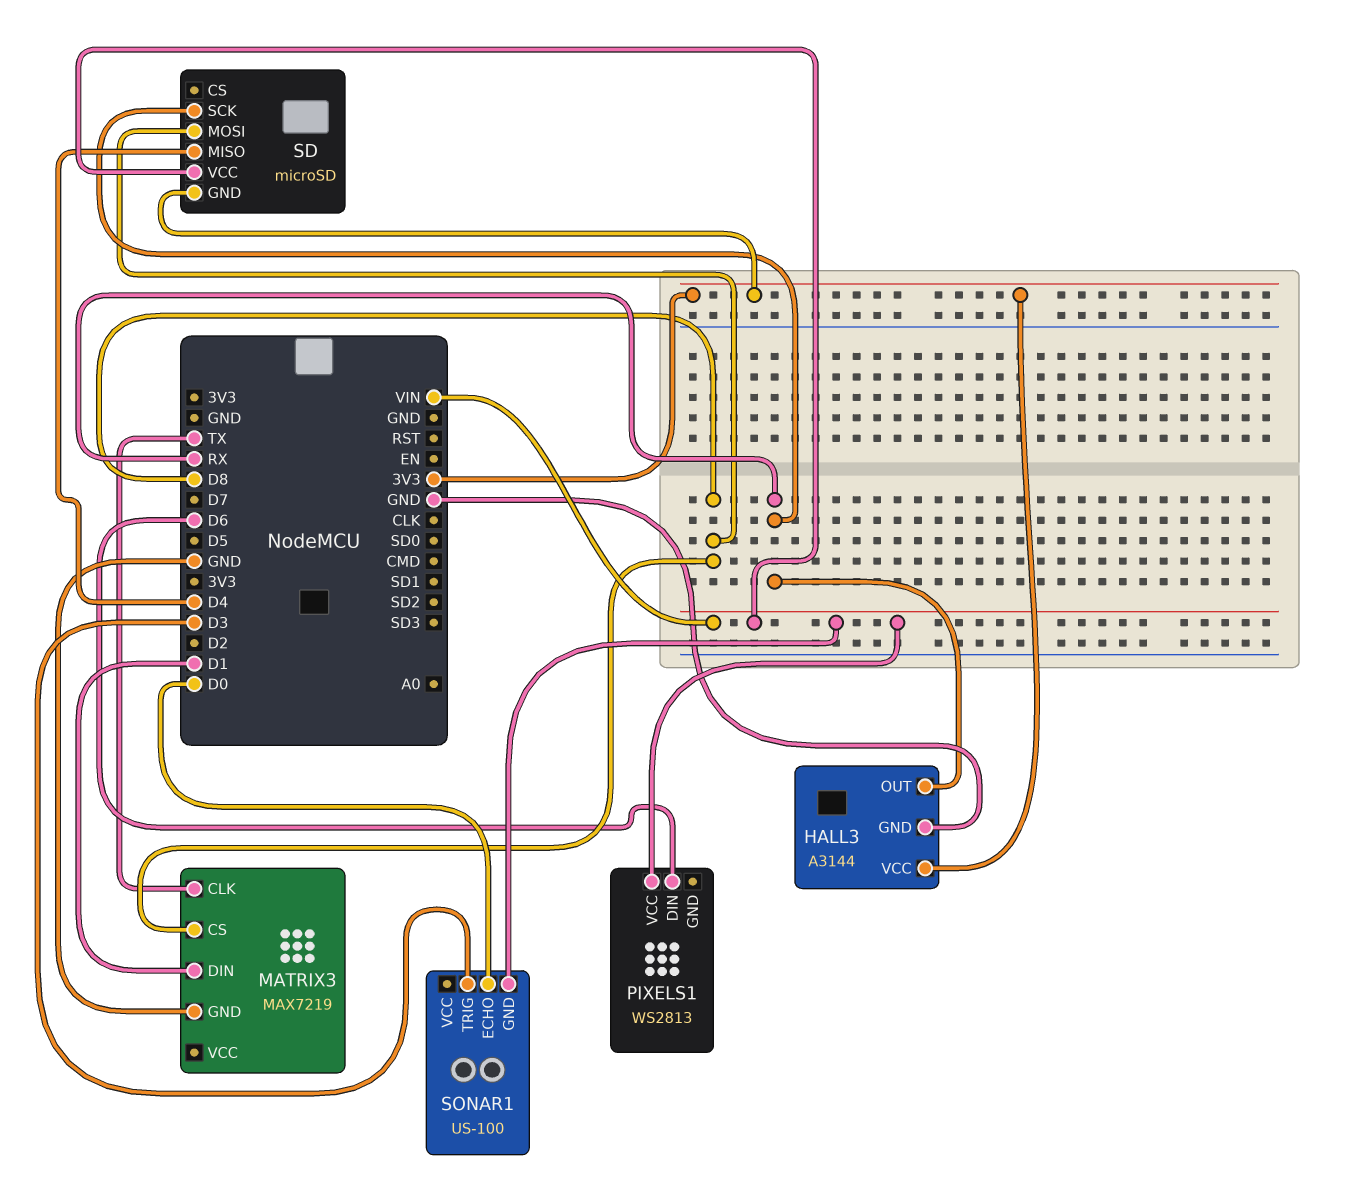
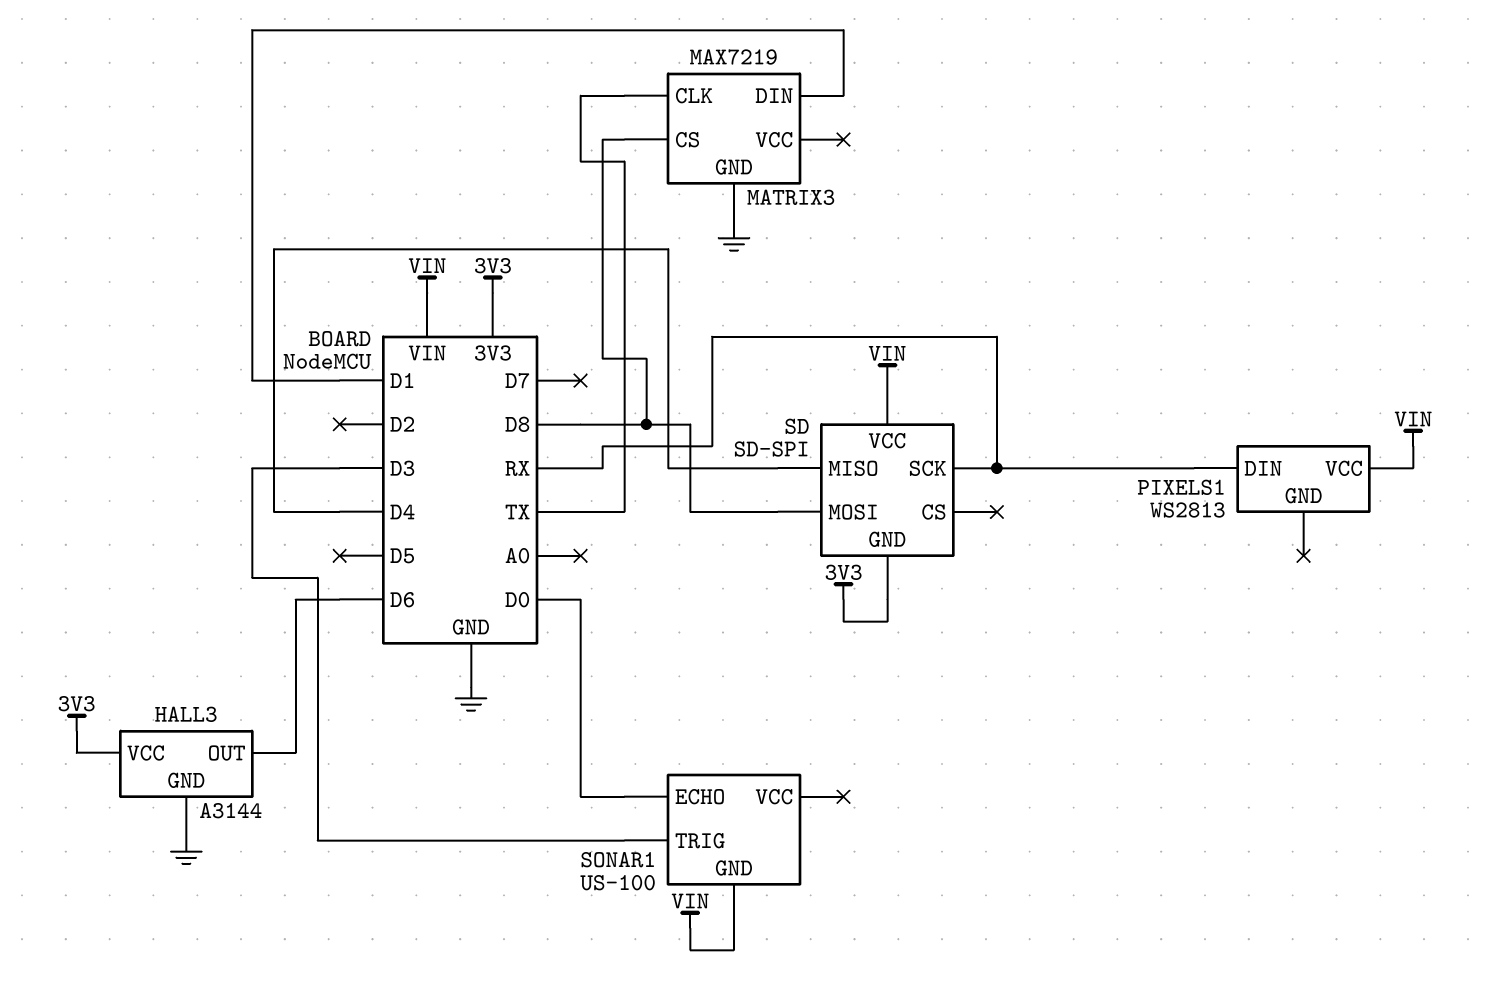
HALL3 pin OUT: RX -> D6
PIXELS1 pin DIN: D6 -> RX
SD: microSD -> SD-SPI

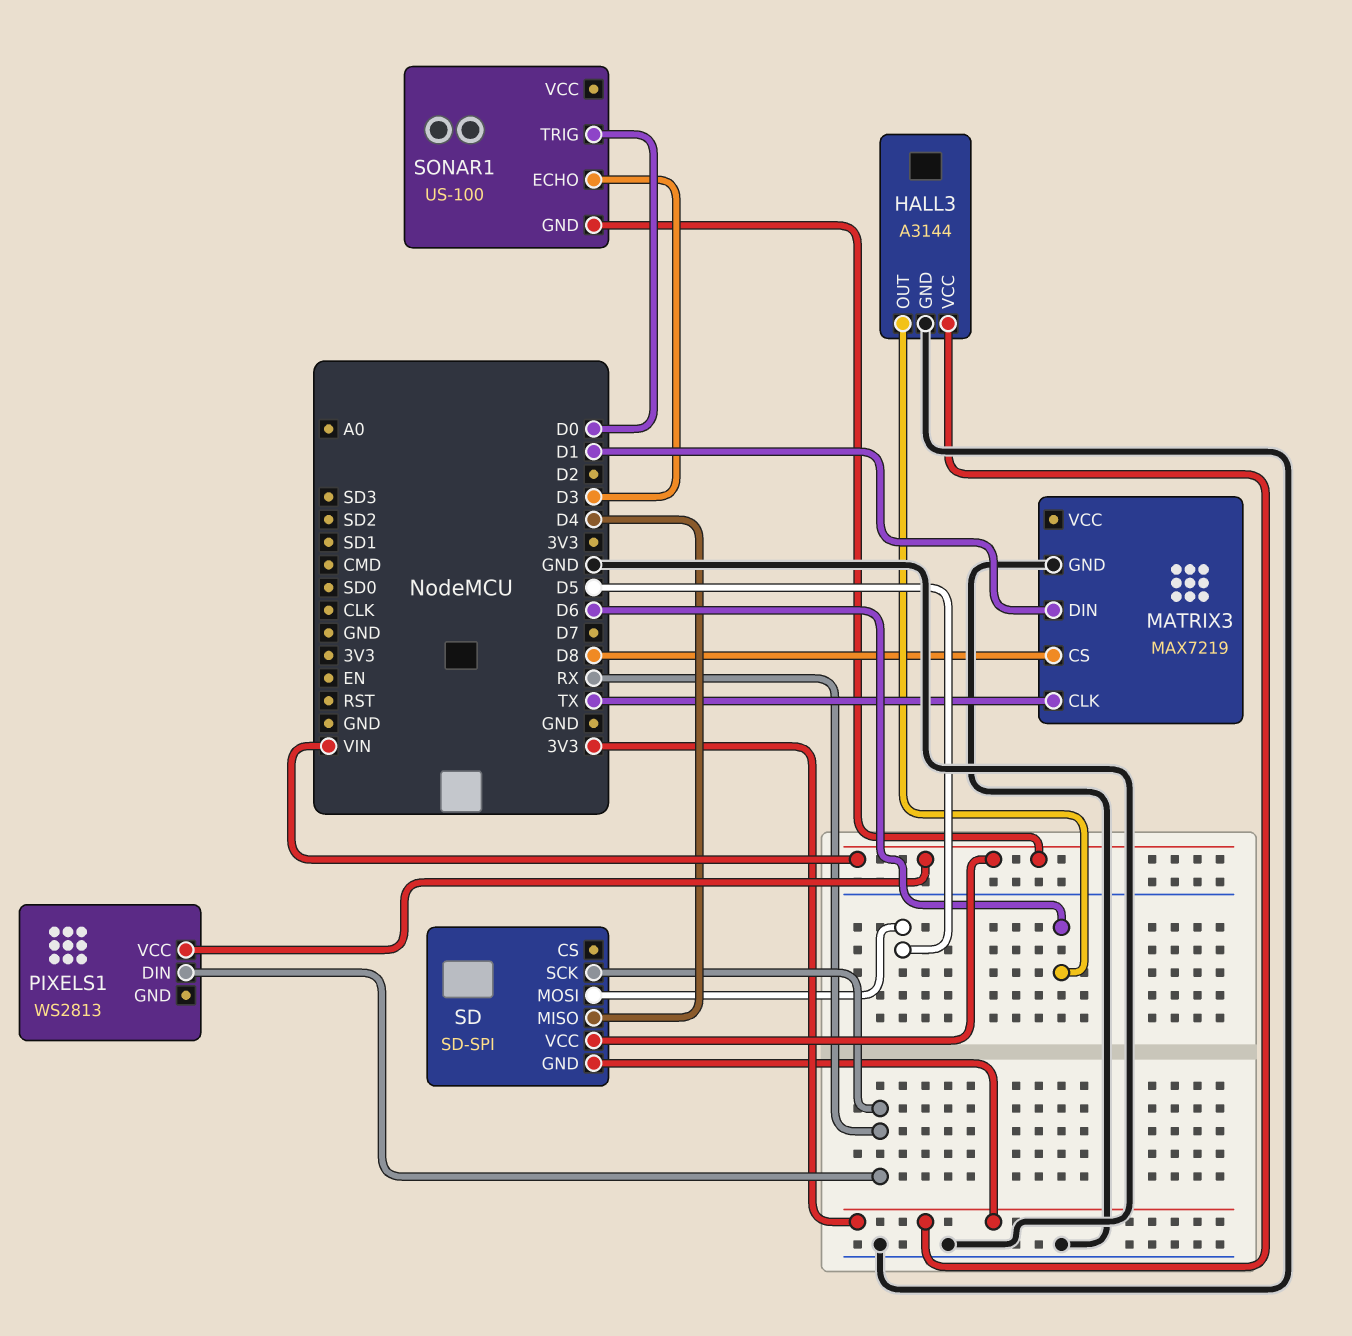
SD pin MOSI: D8 -> D5
SONAR1 pin ECHO: D0 -> D3
SONAR1 pin TRIG: D3 -> D0

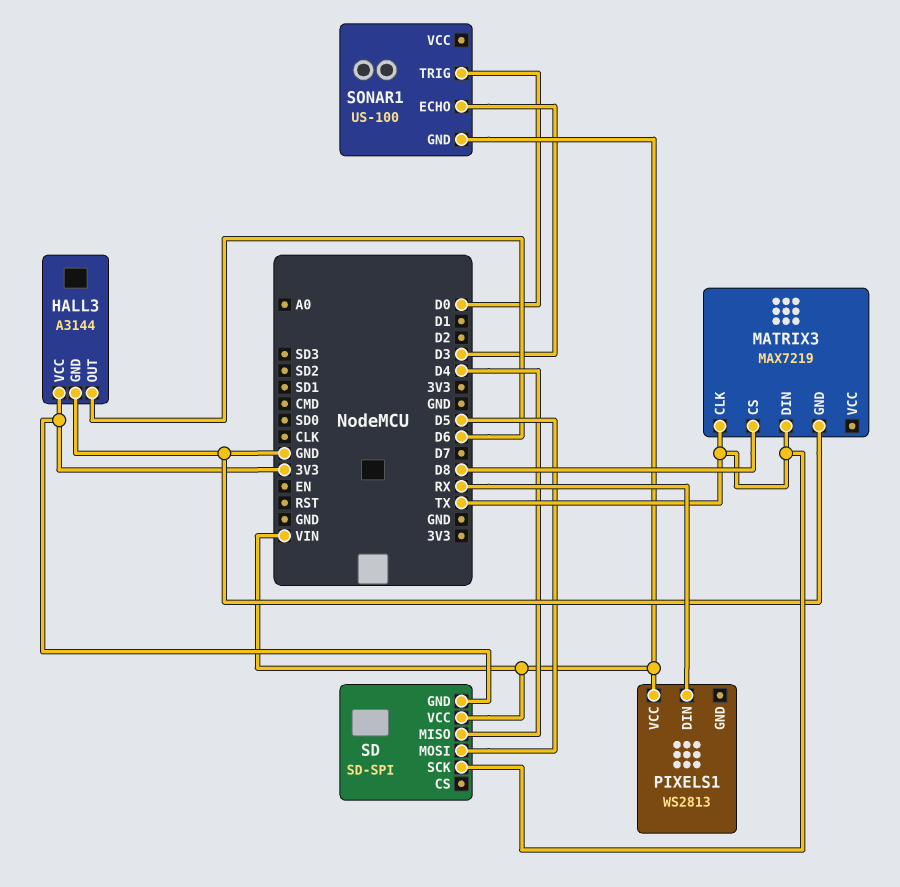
MATRIX3 pin DIN: D1 -> TX
SD pin SCK: RX -> TX

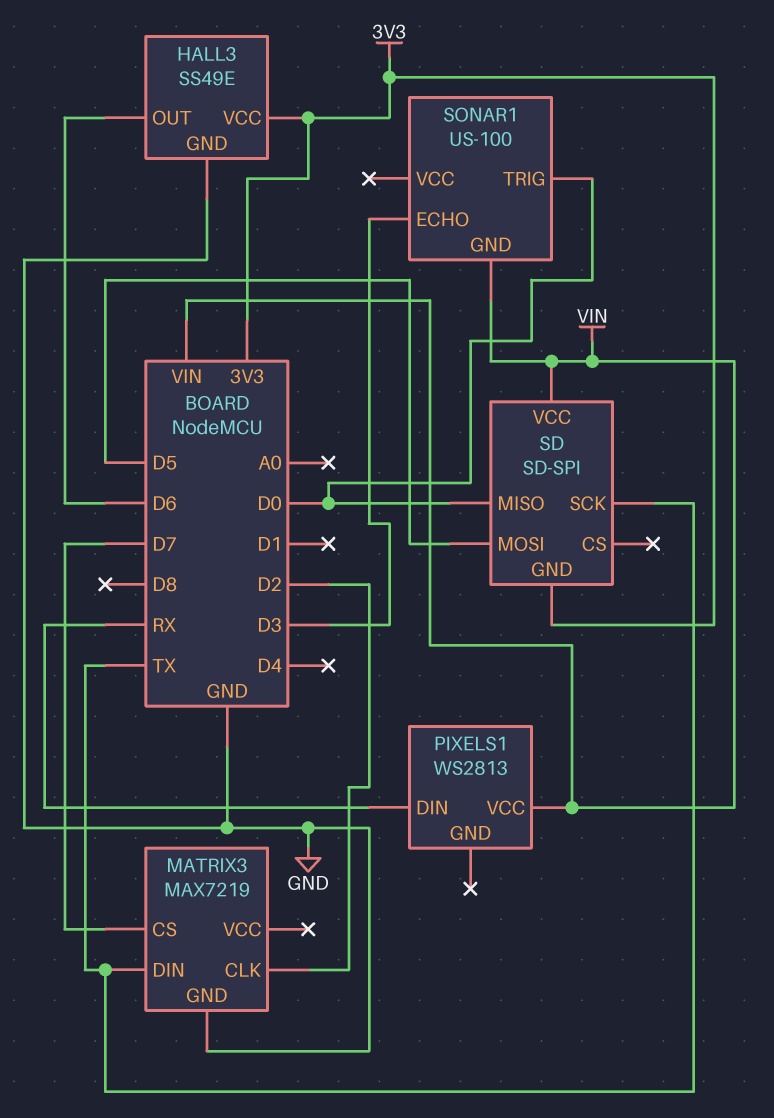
HALL3: A3144 -> SS49E
MATRIX3 pin CLK: TX -> D2
MATRIX3 pin CS: D8 -> D7
SD pin MISO: D4 -> D0

